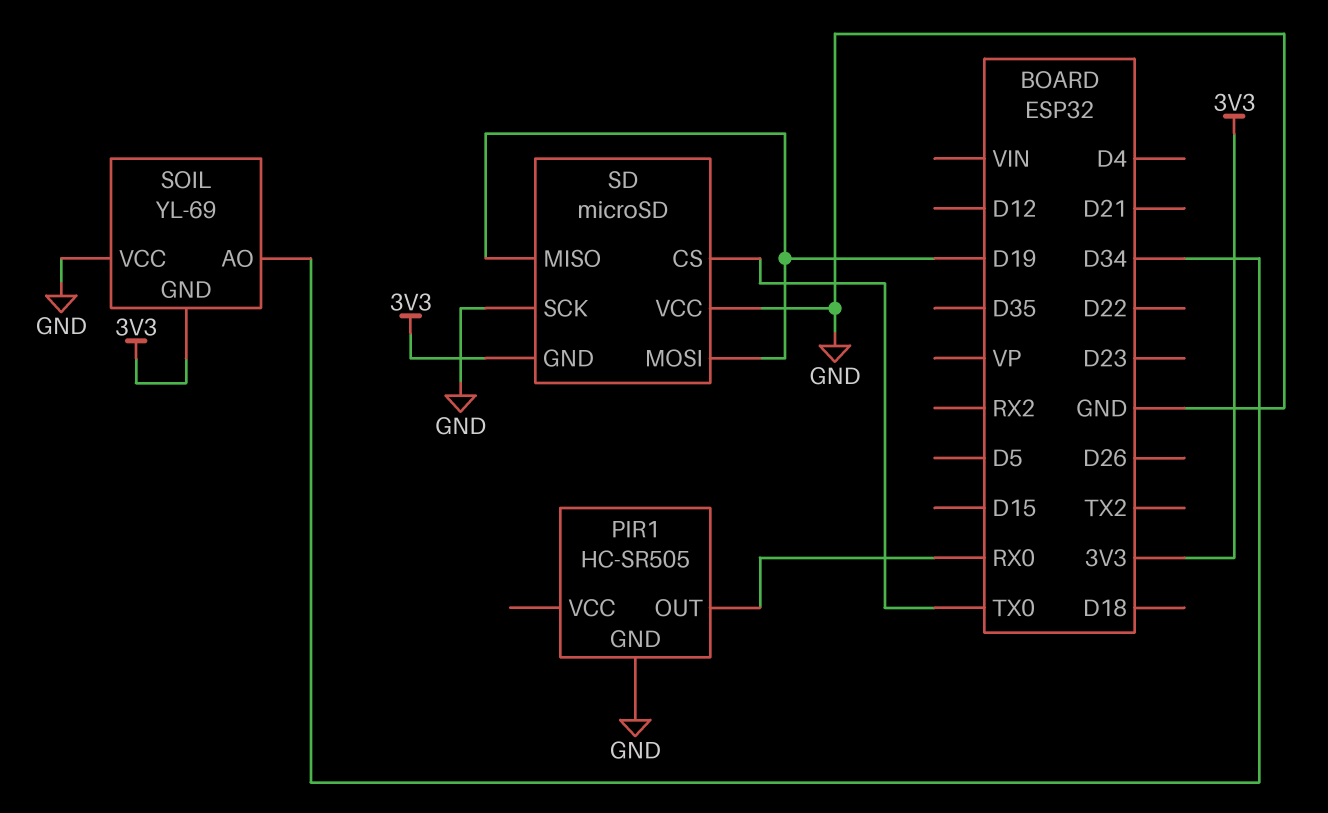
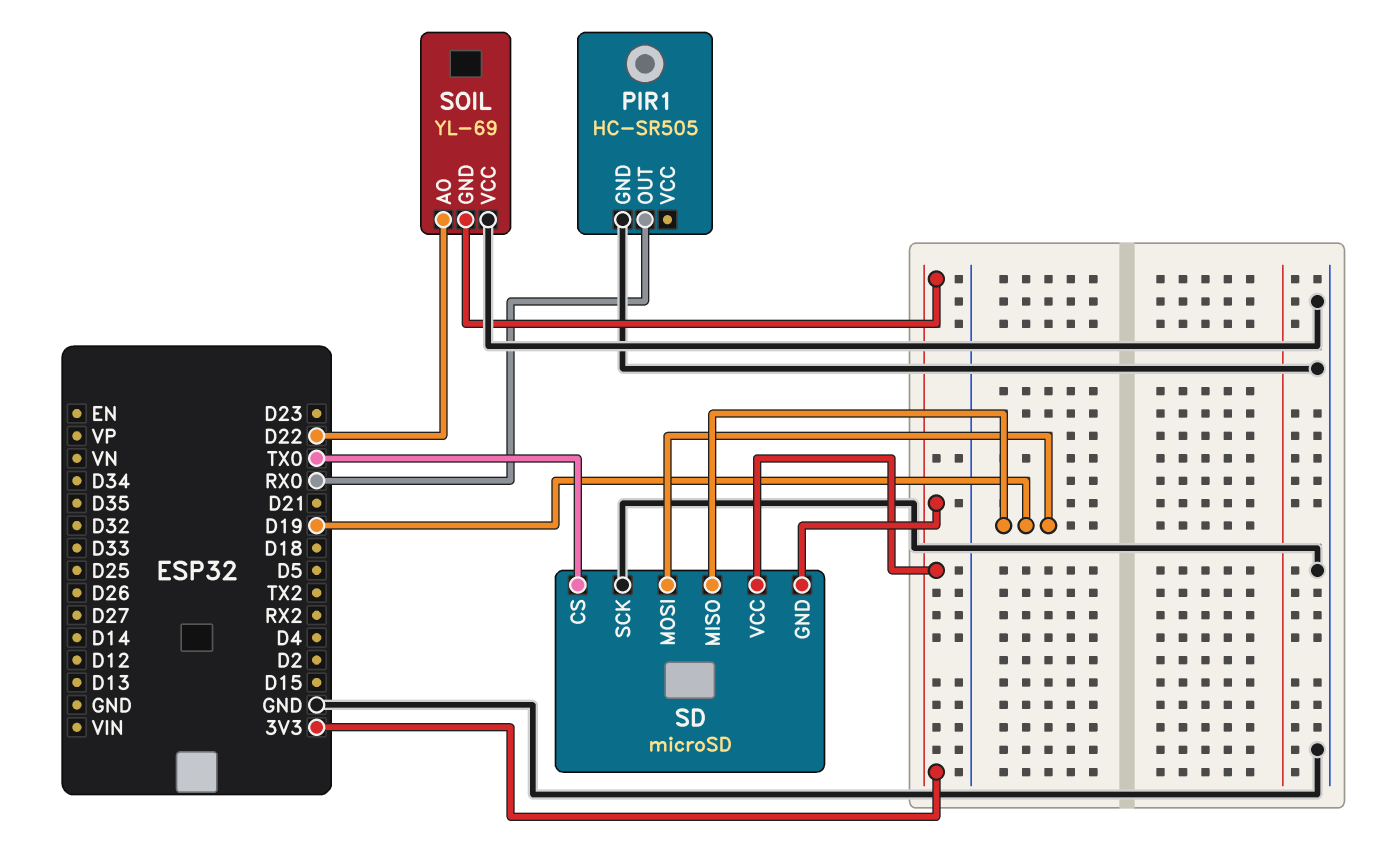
SD pin VCC: GND -> 3V3
SOIL pin AO: D34 -> D22

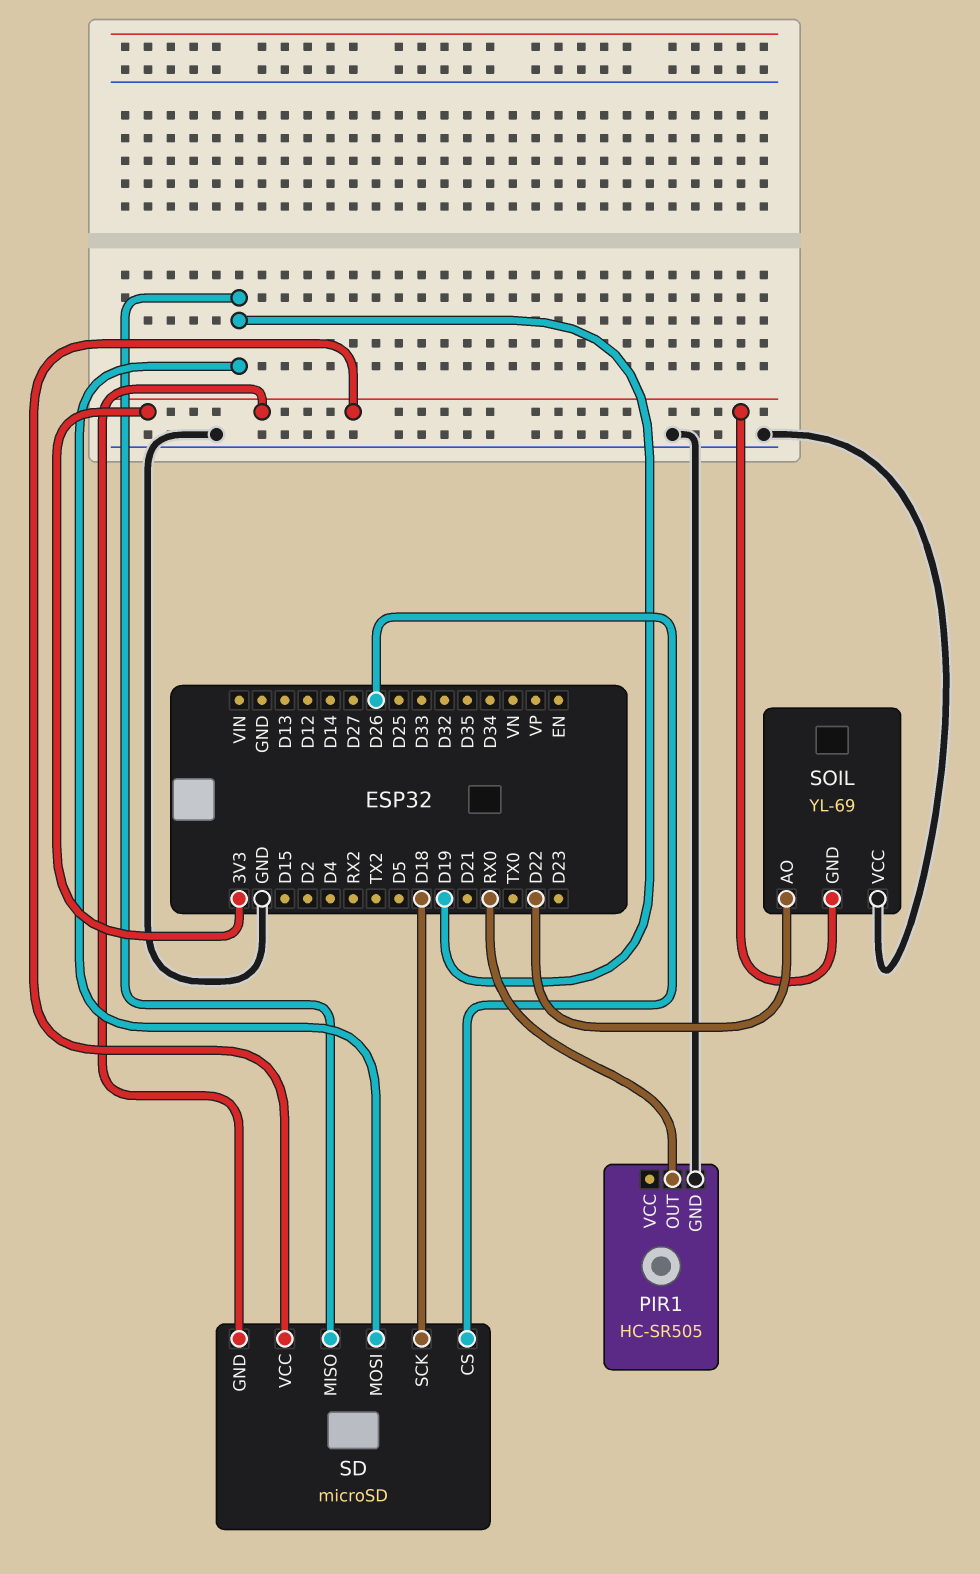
SD pin CS: TX0 -> D26
SD pin SCK: GND -> D18

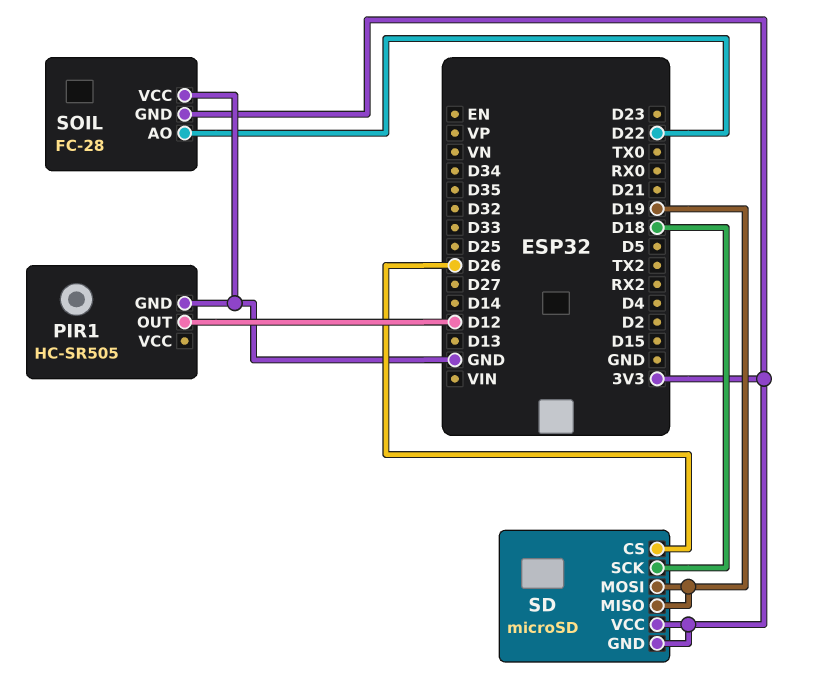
PIR1 pin OUT: RX0 -> D12
SOIL: YL-69 -> FC-28

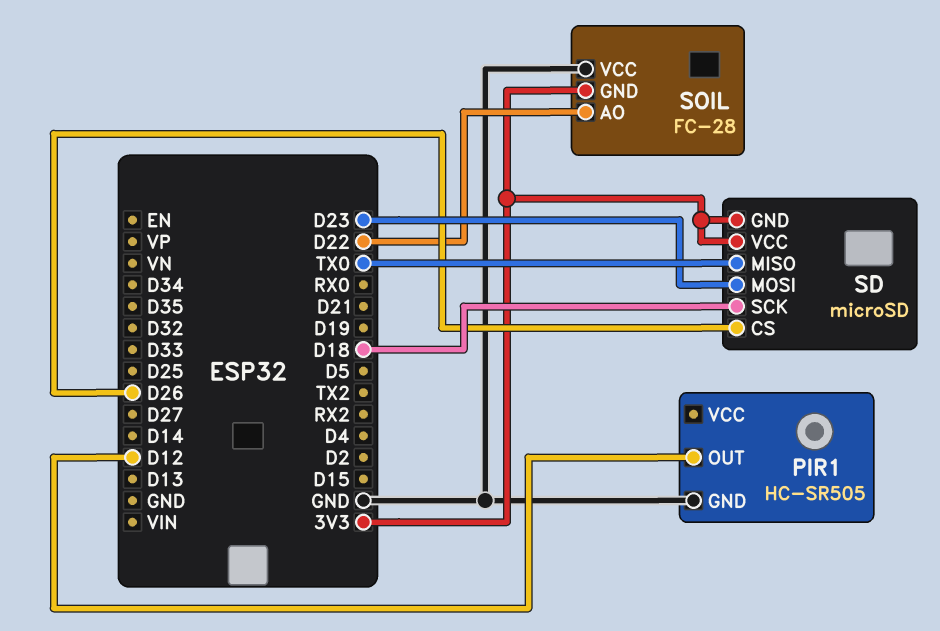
SD pin MISO: D19 -> TX0
SD pin MOSI: D19 -> D23

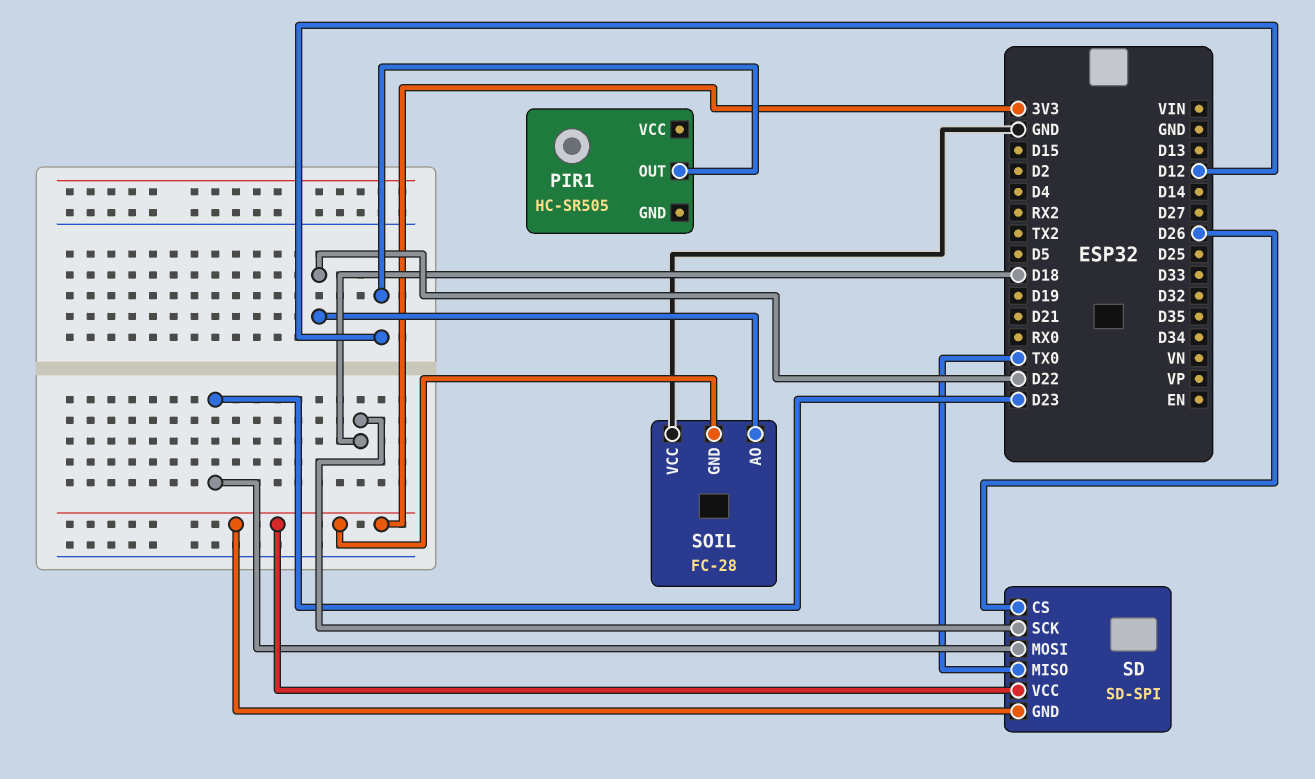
PIR1 pin GND: GND -> none
SD: microSD -> SD-SPI

